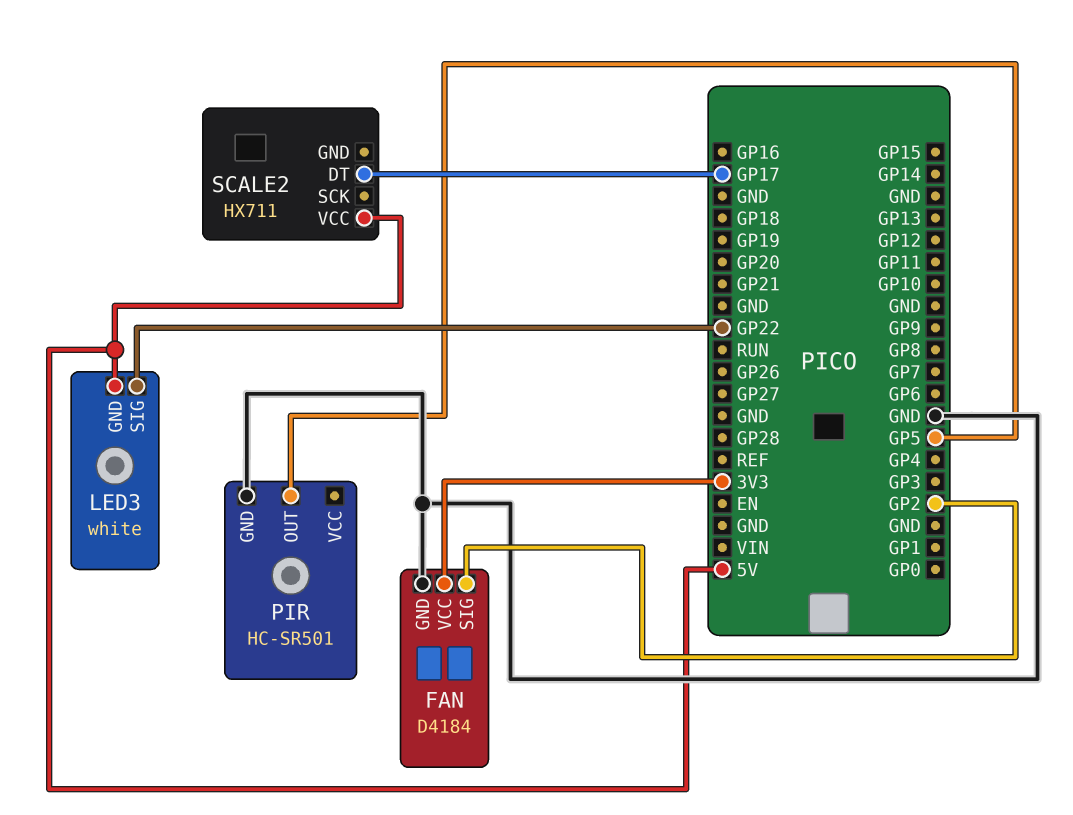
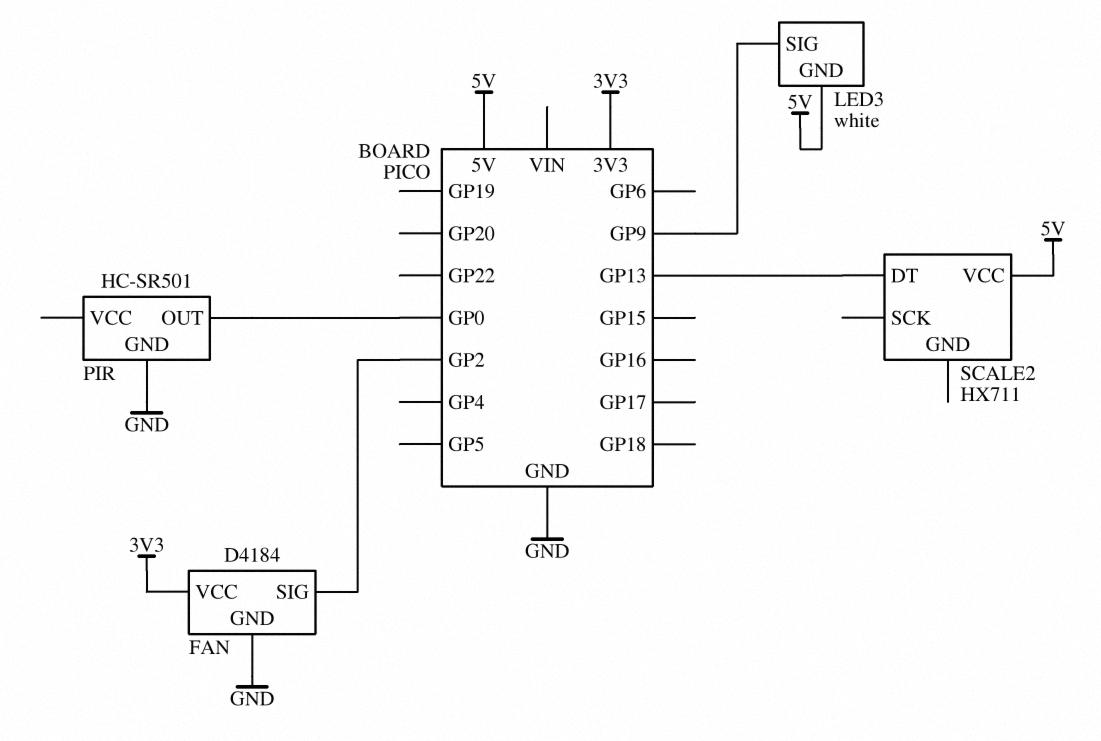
LED3 pin SIG: GP22 -> GP9
PIR pin OUT: GP5 -> GP0
SCALE2 pin DT: GP17 -> GP13

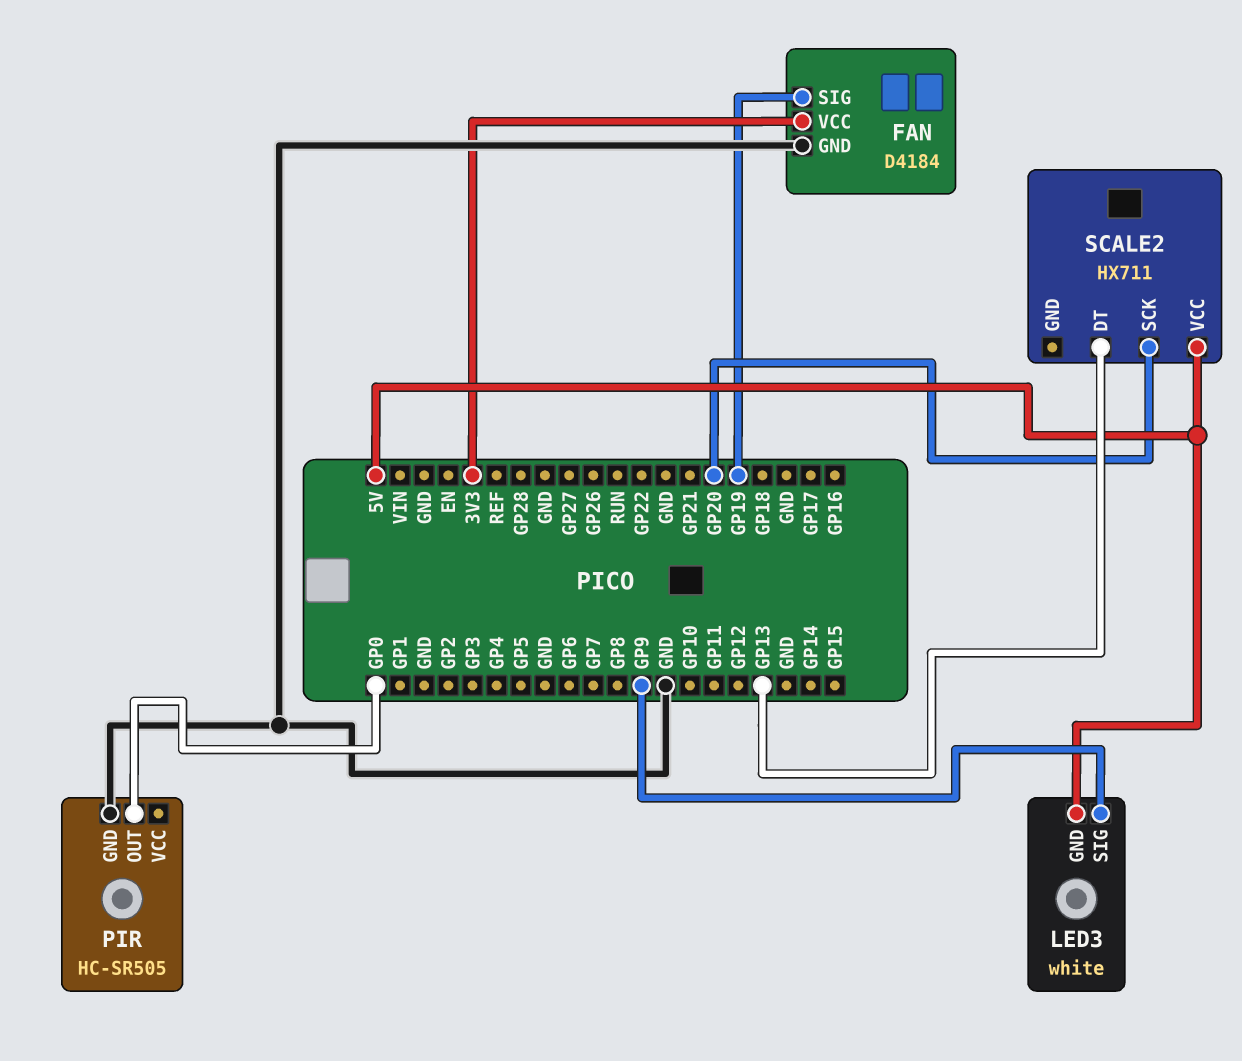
FAN pin SIG: GP2 -> GP19
PIR: HC-SR501 -> HC-SR505
SCALE2 pin SCK: none -> GP20

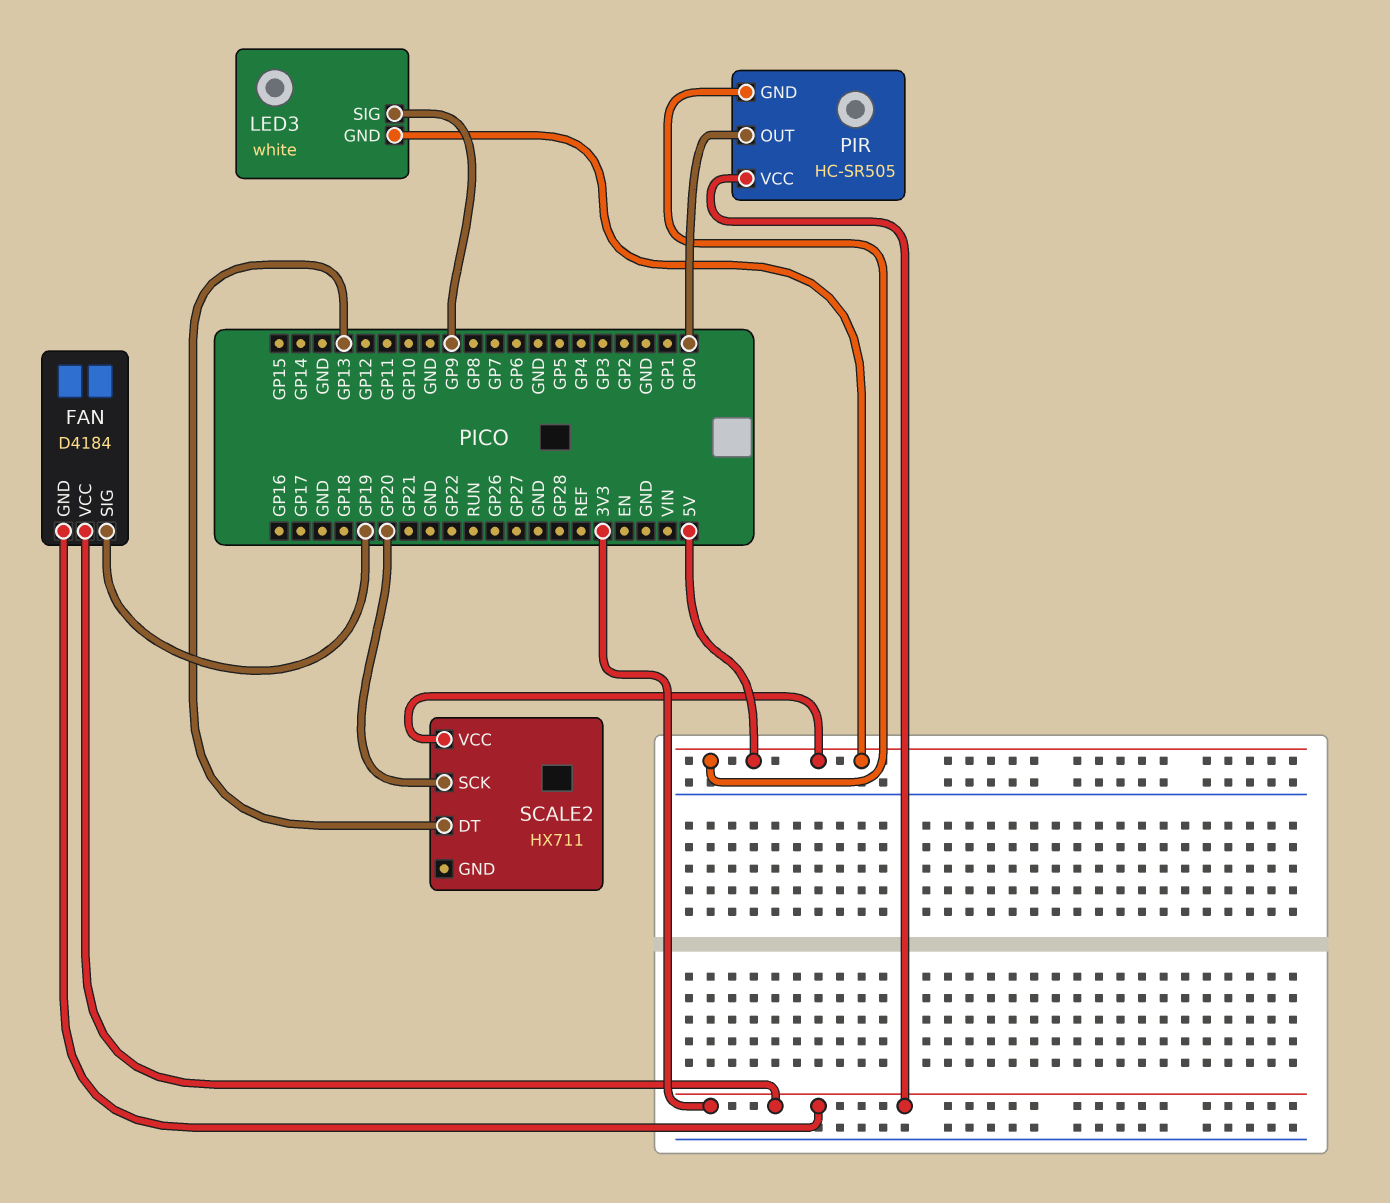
FAN pin GND: GND -> 3V3
PIR pin GND: GND -> 5V
PIR pin VCC: none -> 3V3

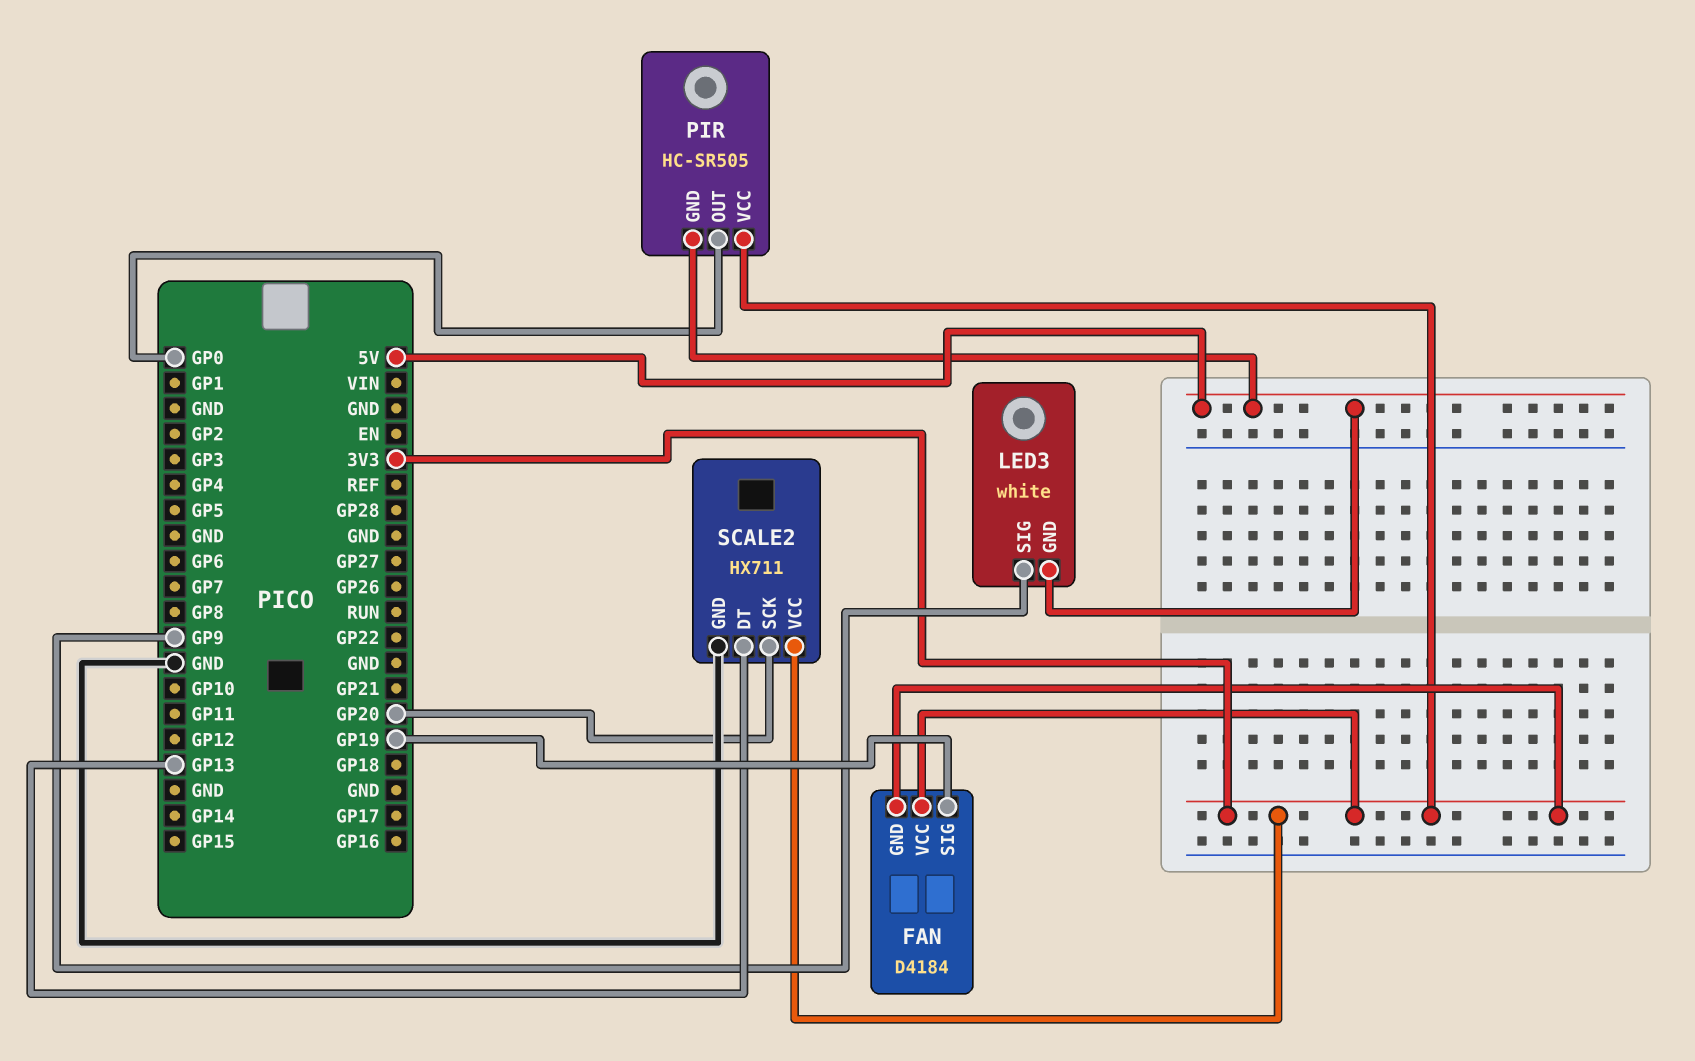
SCALE2 pin GND: none -> GND
SCALE2 pin VCC: 5V -> 3V3

